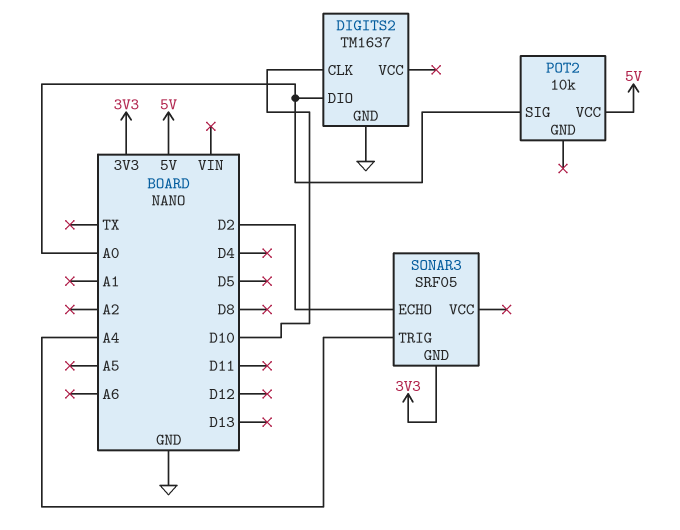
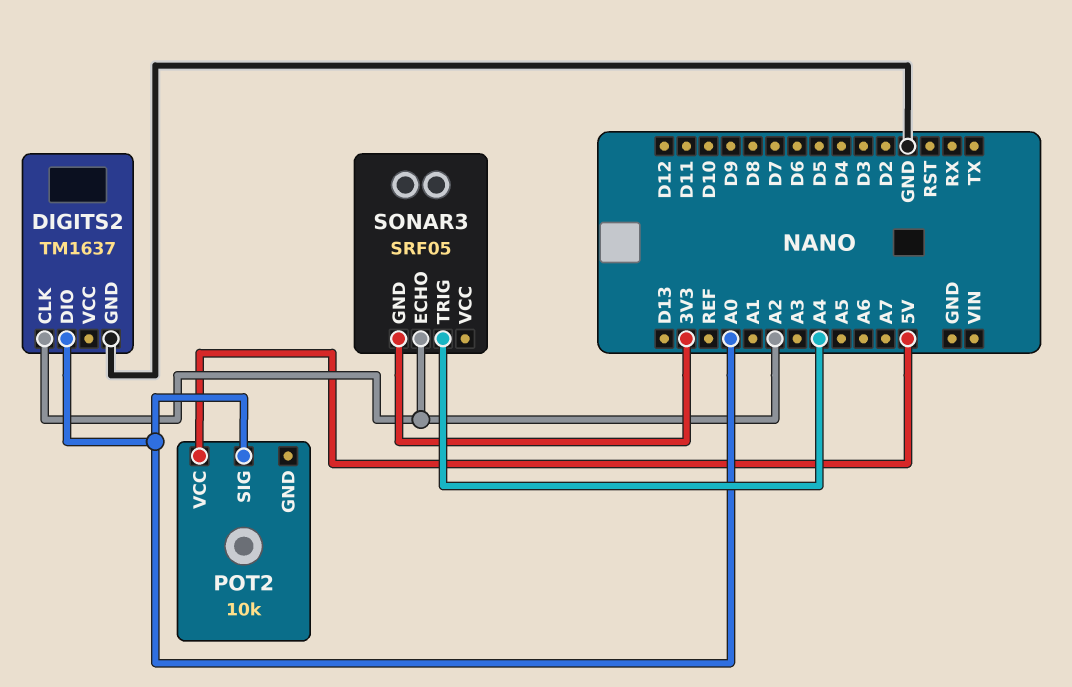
DIGITS2 pin CLK: D10 -> A2
SONAR3 pin ECHO: D2 -> A2

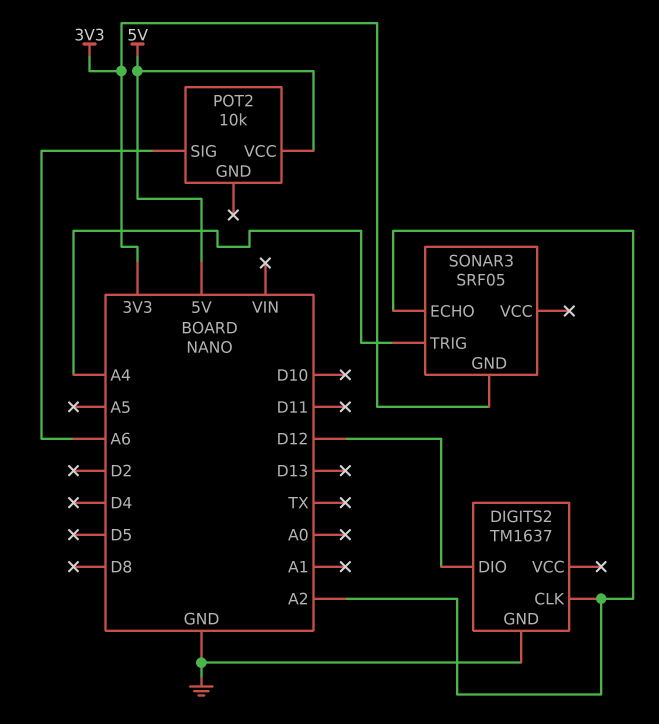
DIGITS2 pin DIO: A0 -> D12
POT2 pin SIG: A0 -> A6

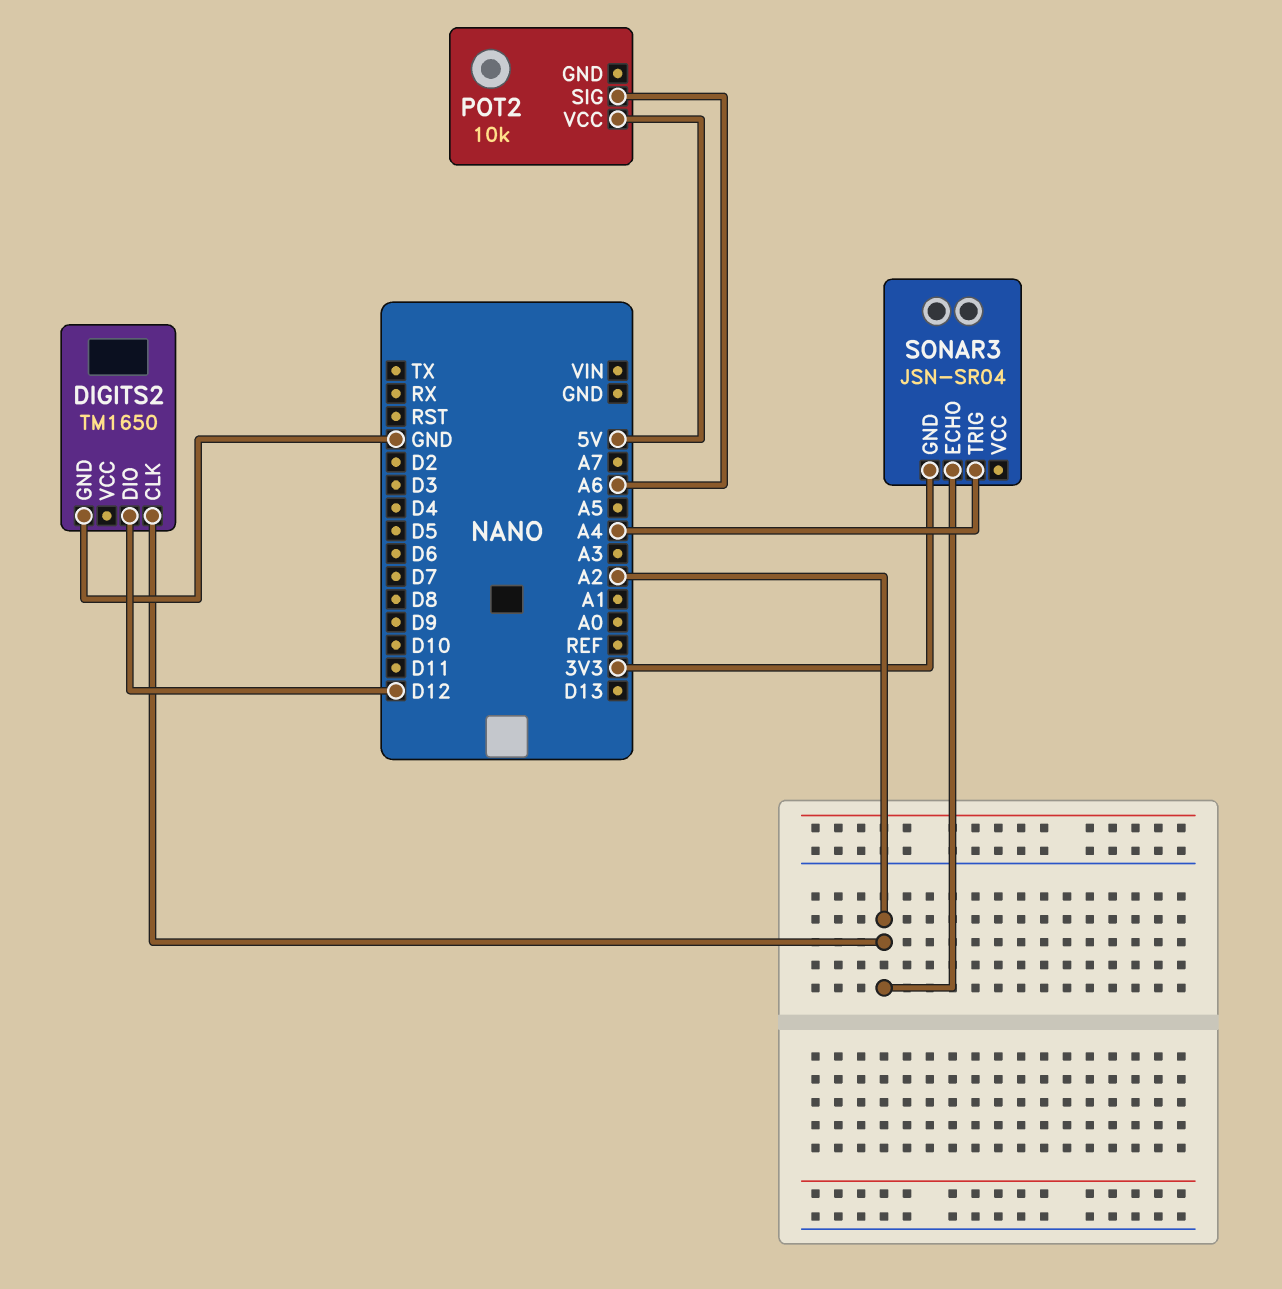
DIGITS2: TM1637 -> TM1650
SONAR3: SRF05 -> JSN-SR04

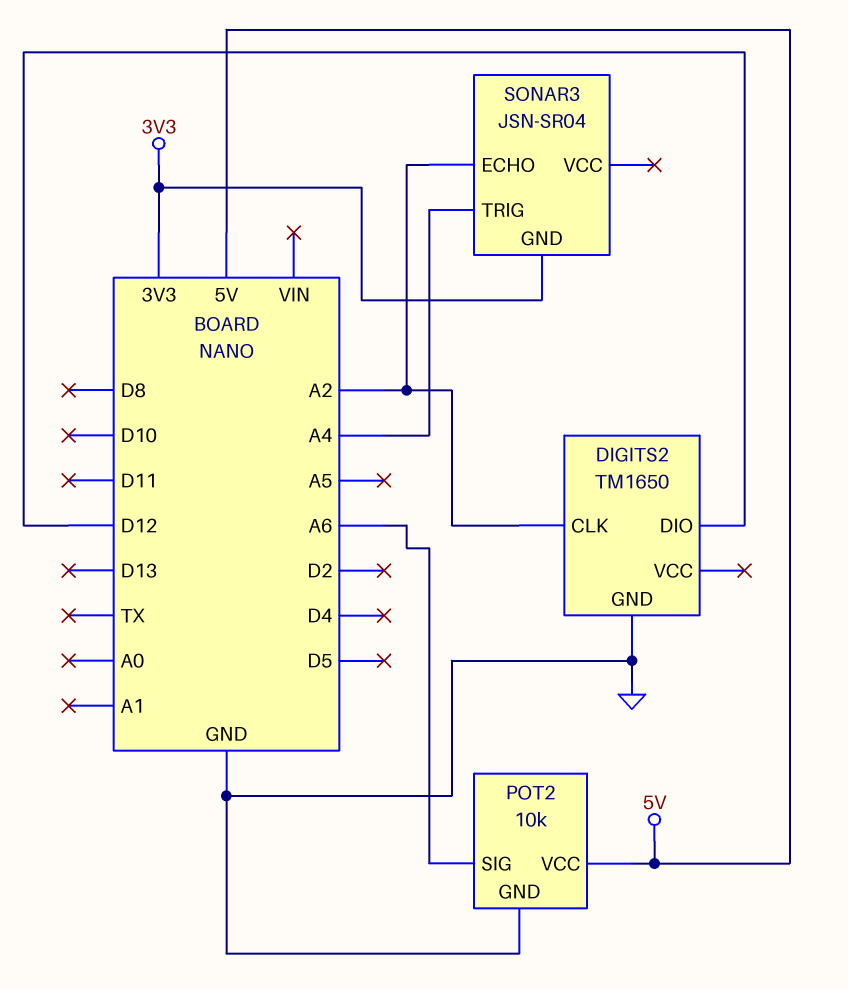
POT2 pin GND: none -> GND

